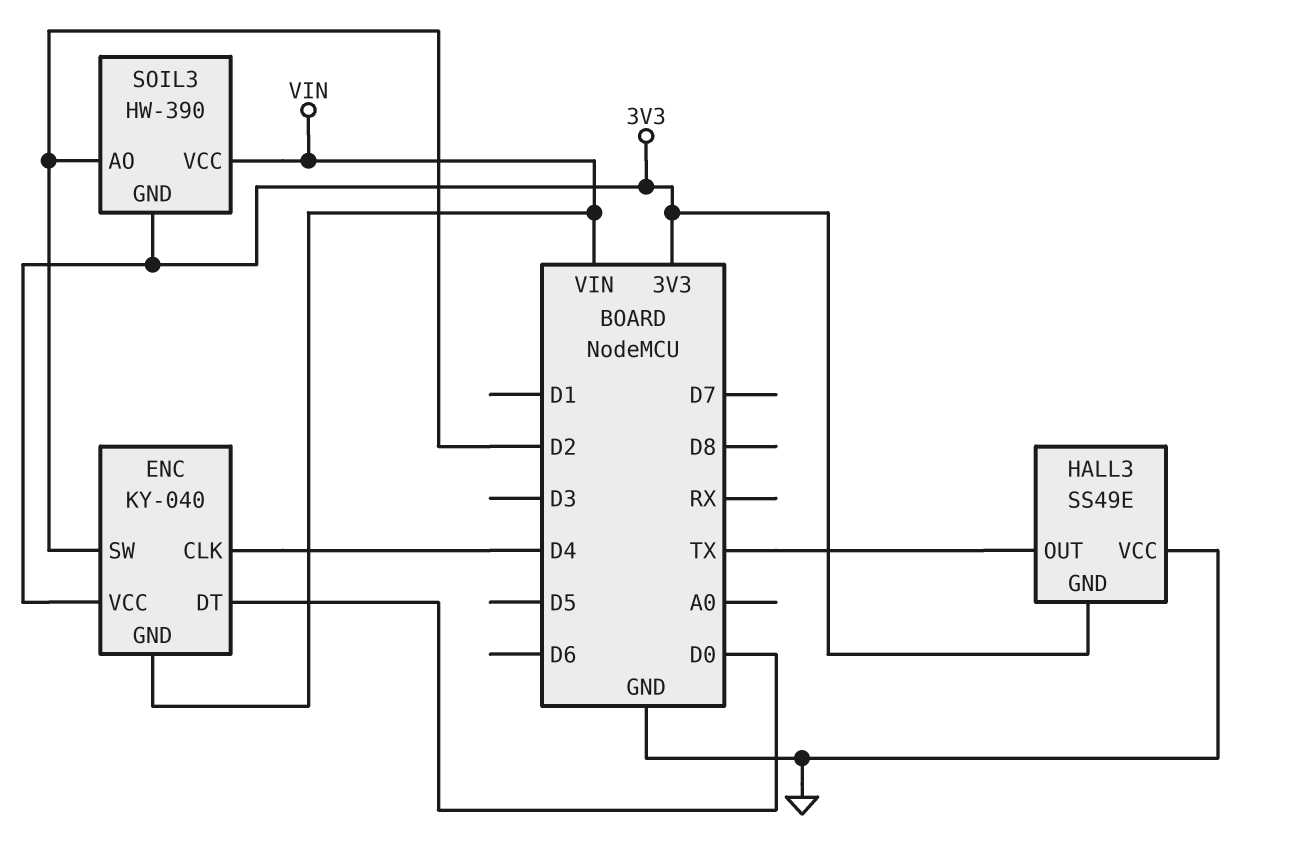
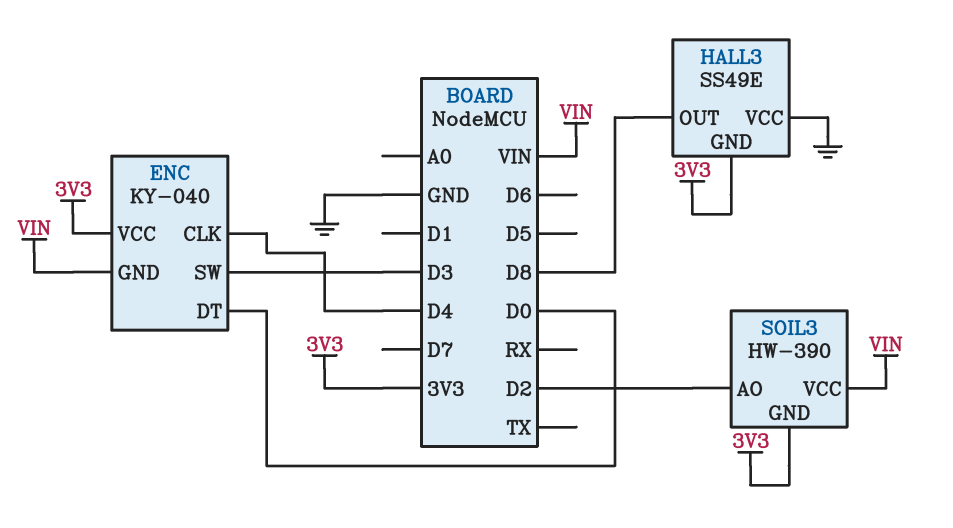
ENC pin SW: D2 -> D3
HALL3 pin OUT: TX -> D8

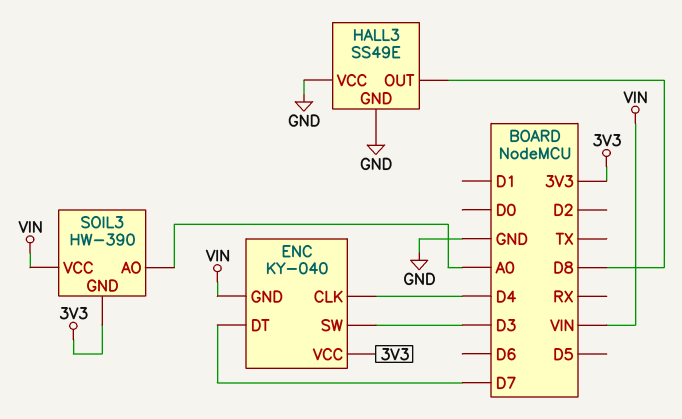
ENC pin DT: D0 -> D7
HALL3 pin GND: 3V3 -> GND
SOIL3 pin AO: D2 -> A0

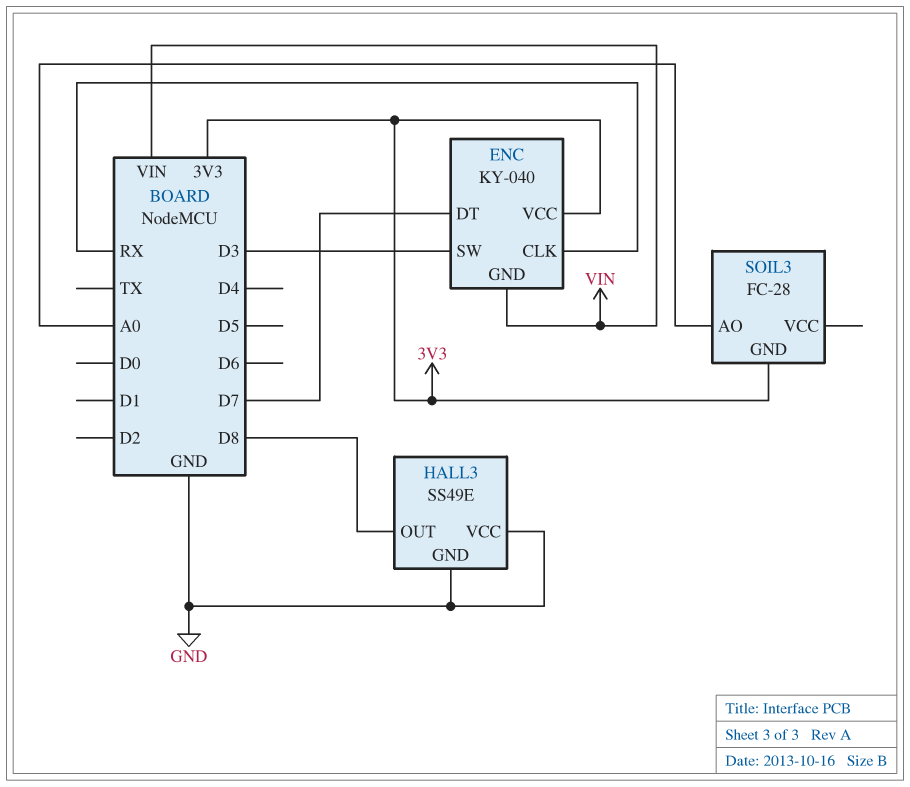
ENC pin CLK: D4 -> RX
SOIL3: HW-390 -> FC-28
SOIL3 pin VCC: VIN -> none

